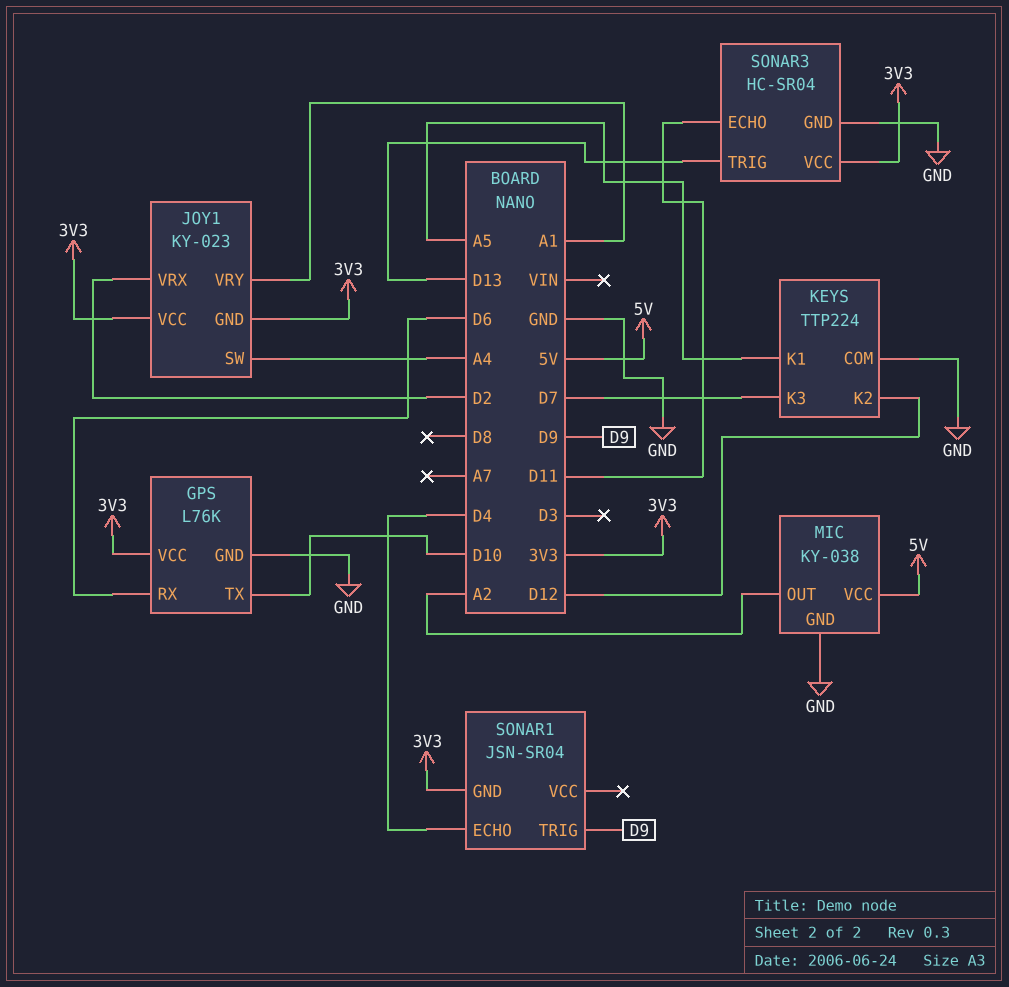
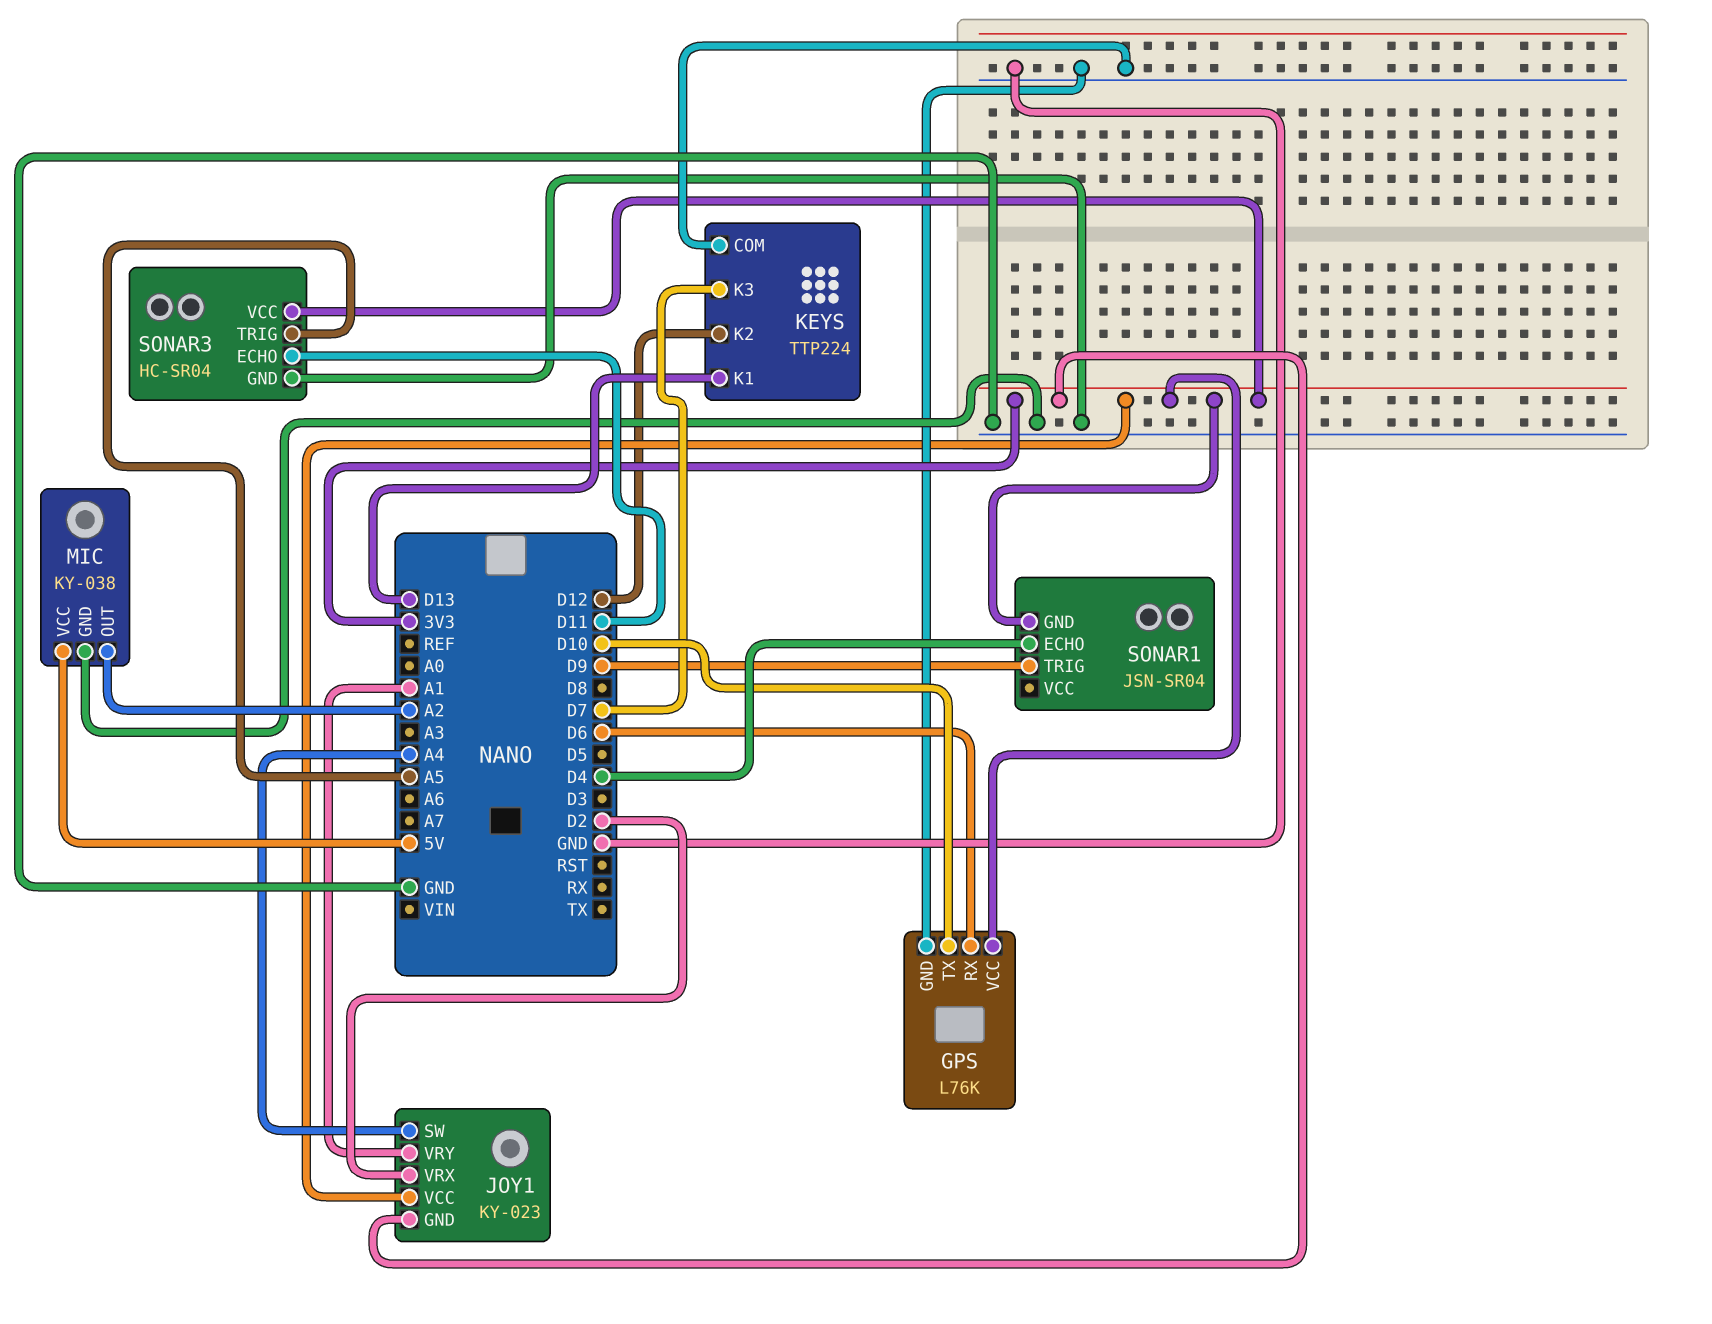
KEYS pin K1: A5 -> D13
SONAR3 pin TRIG: D13 -> A5

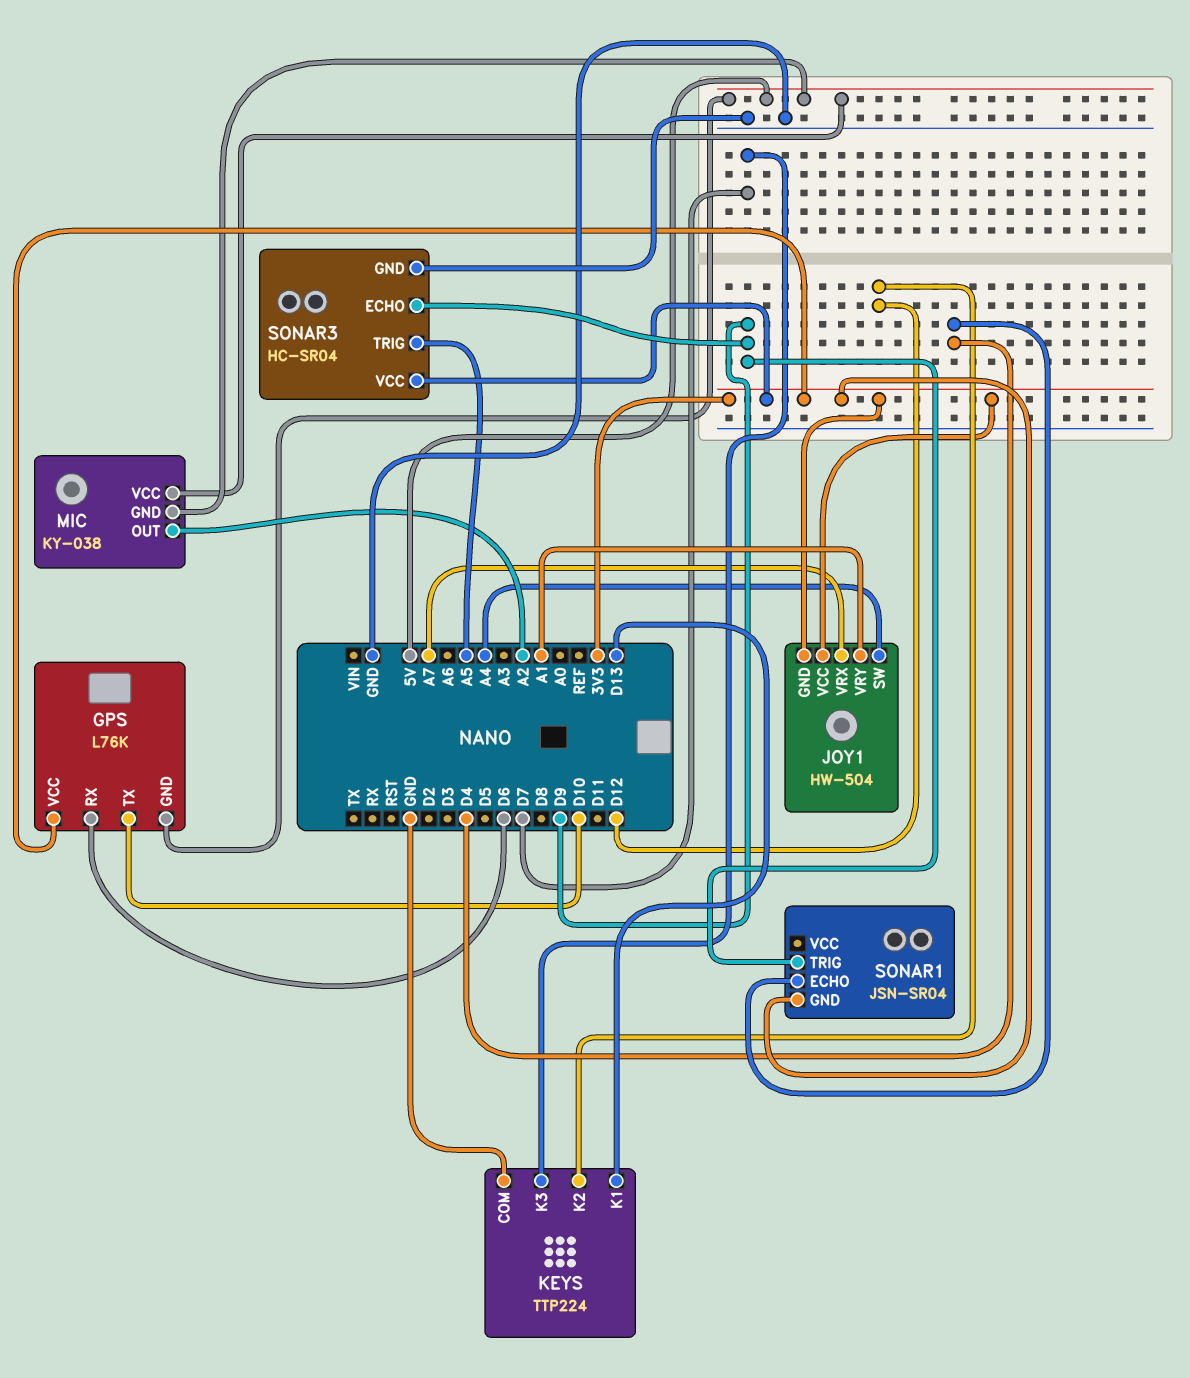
GPS pin GND: GND -> 5V
JOY1: KY-023 -> HW-504
JOY1 pin VRX: D2 -> A7
MIC pin GND: GND -> 5V
SONAR3 pin ECHO: D11 -> D9

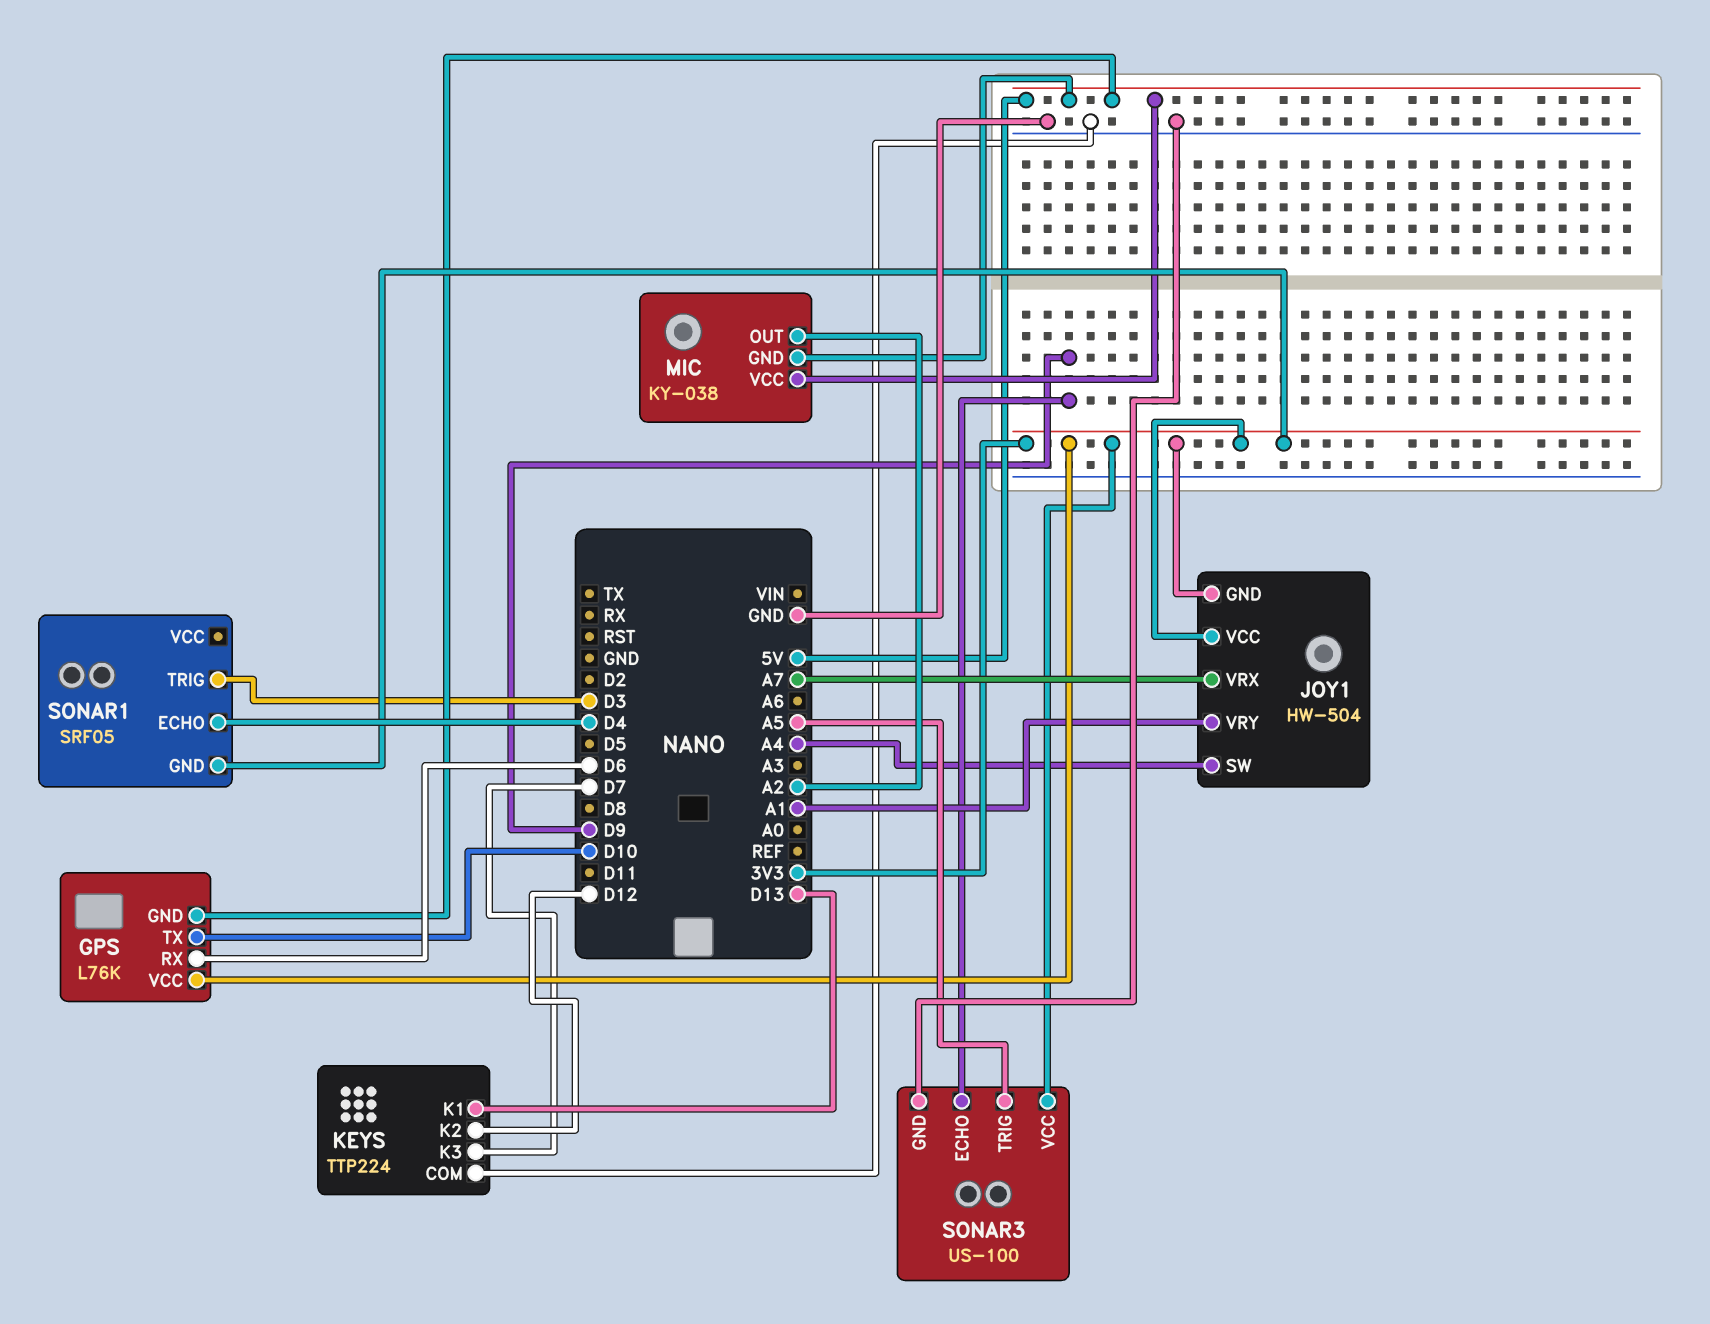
SONAR1: JSN-SR04 -> SRF05
SONAR1 pin TRIG: D9 -> D3
SONAR3: HC-SR04 -> US-100

